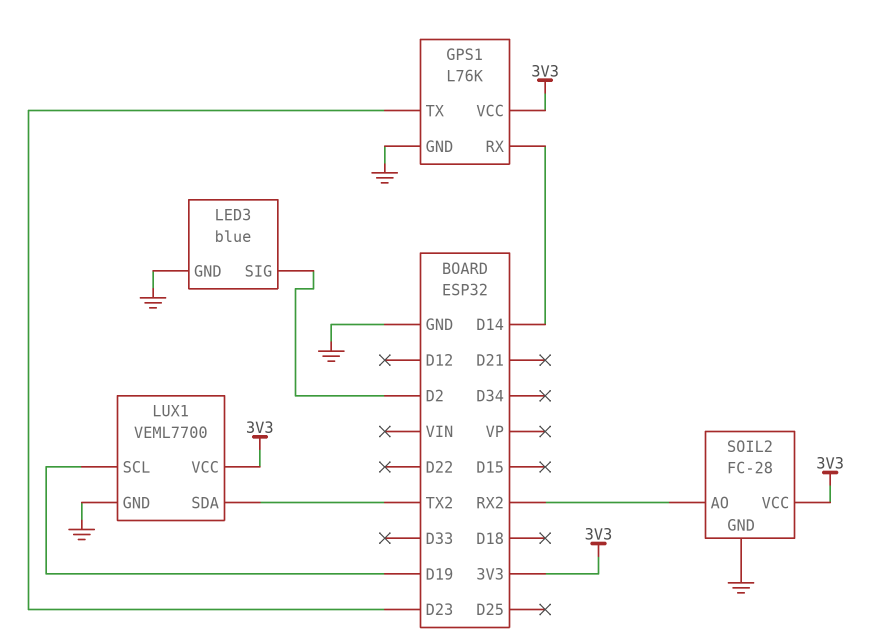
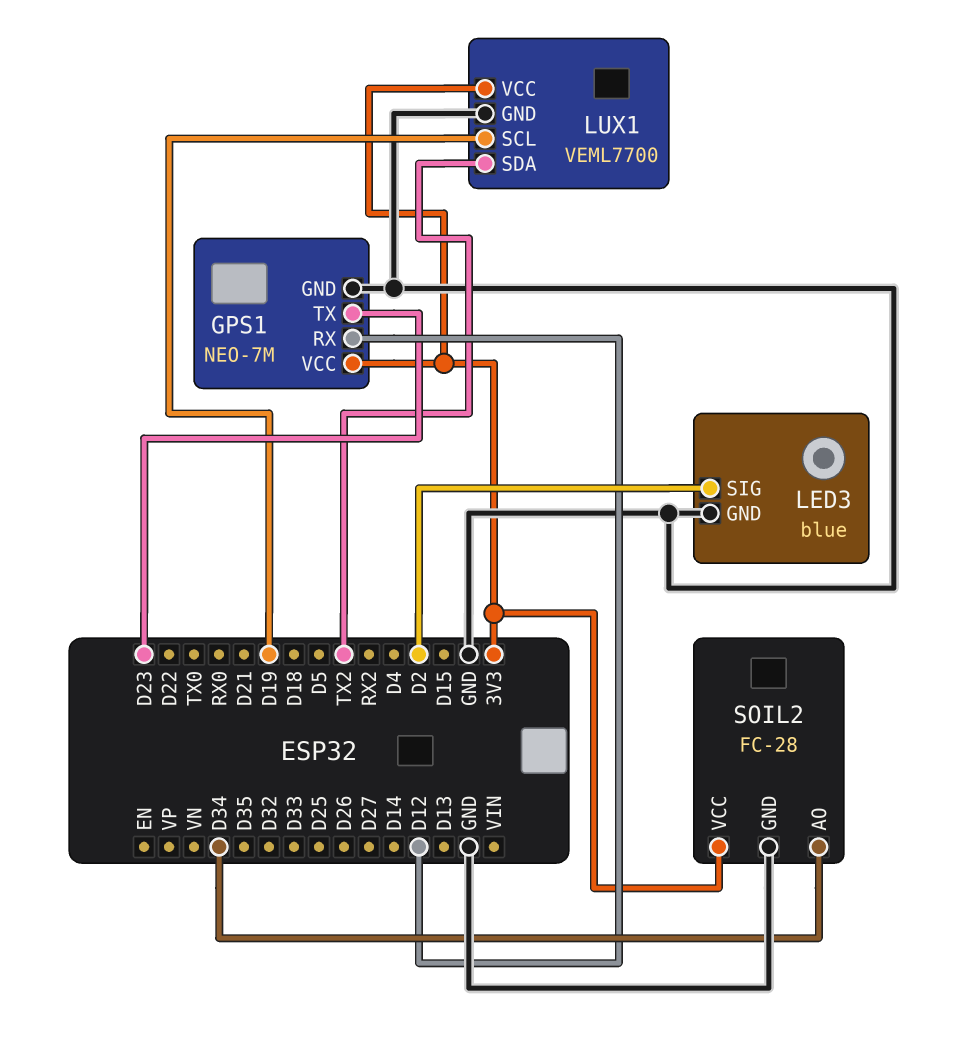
GPS1: L76K -> NEO-7M
GPS1 pin RX: D14 -> D12
SOIL2 pin AO: RX2 -> D34

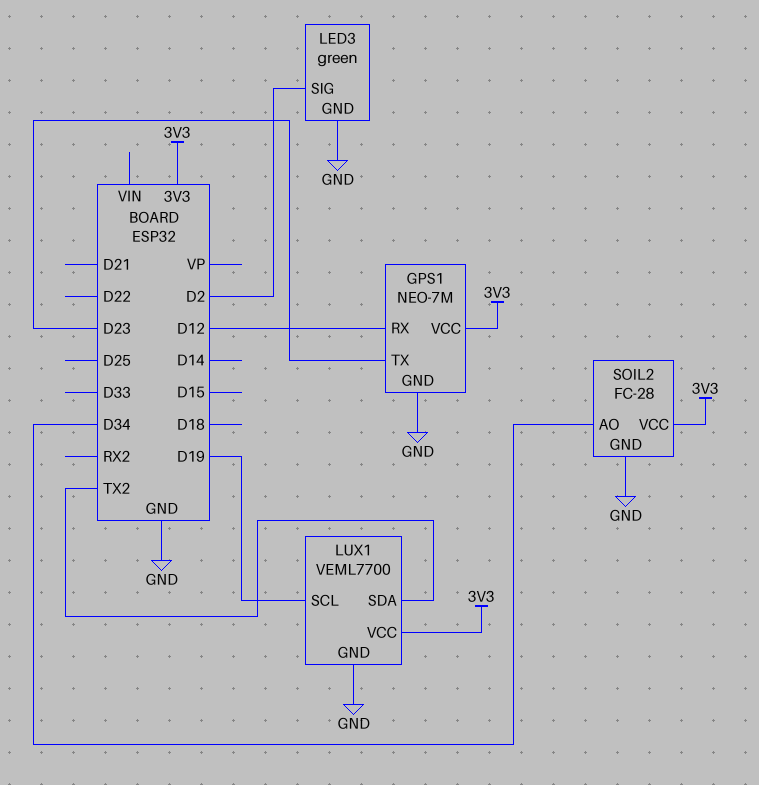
LED3: blue -> green

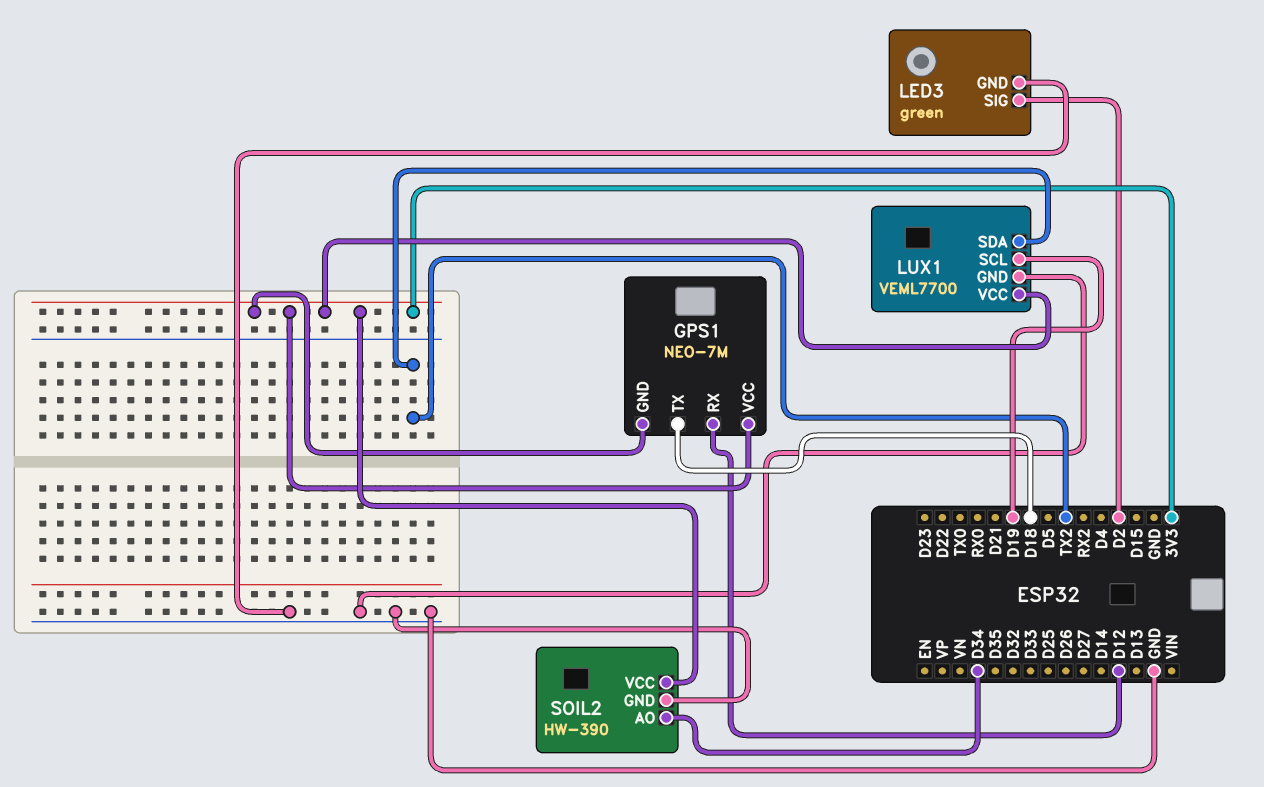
GPS1 pin GND: GND -> 3V3
GPS1 pin TX: D23 -> D18
SOIL2: FC-28 -> HW-390

